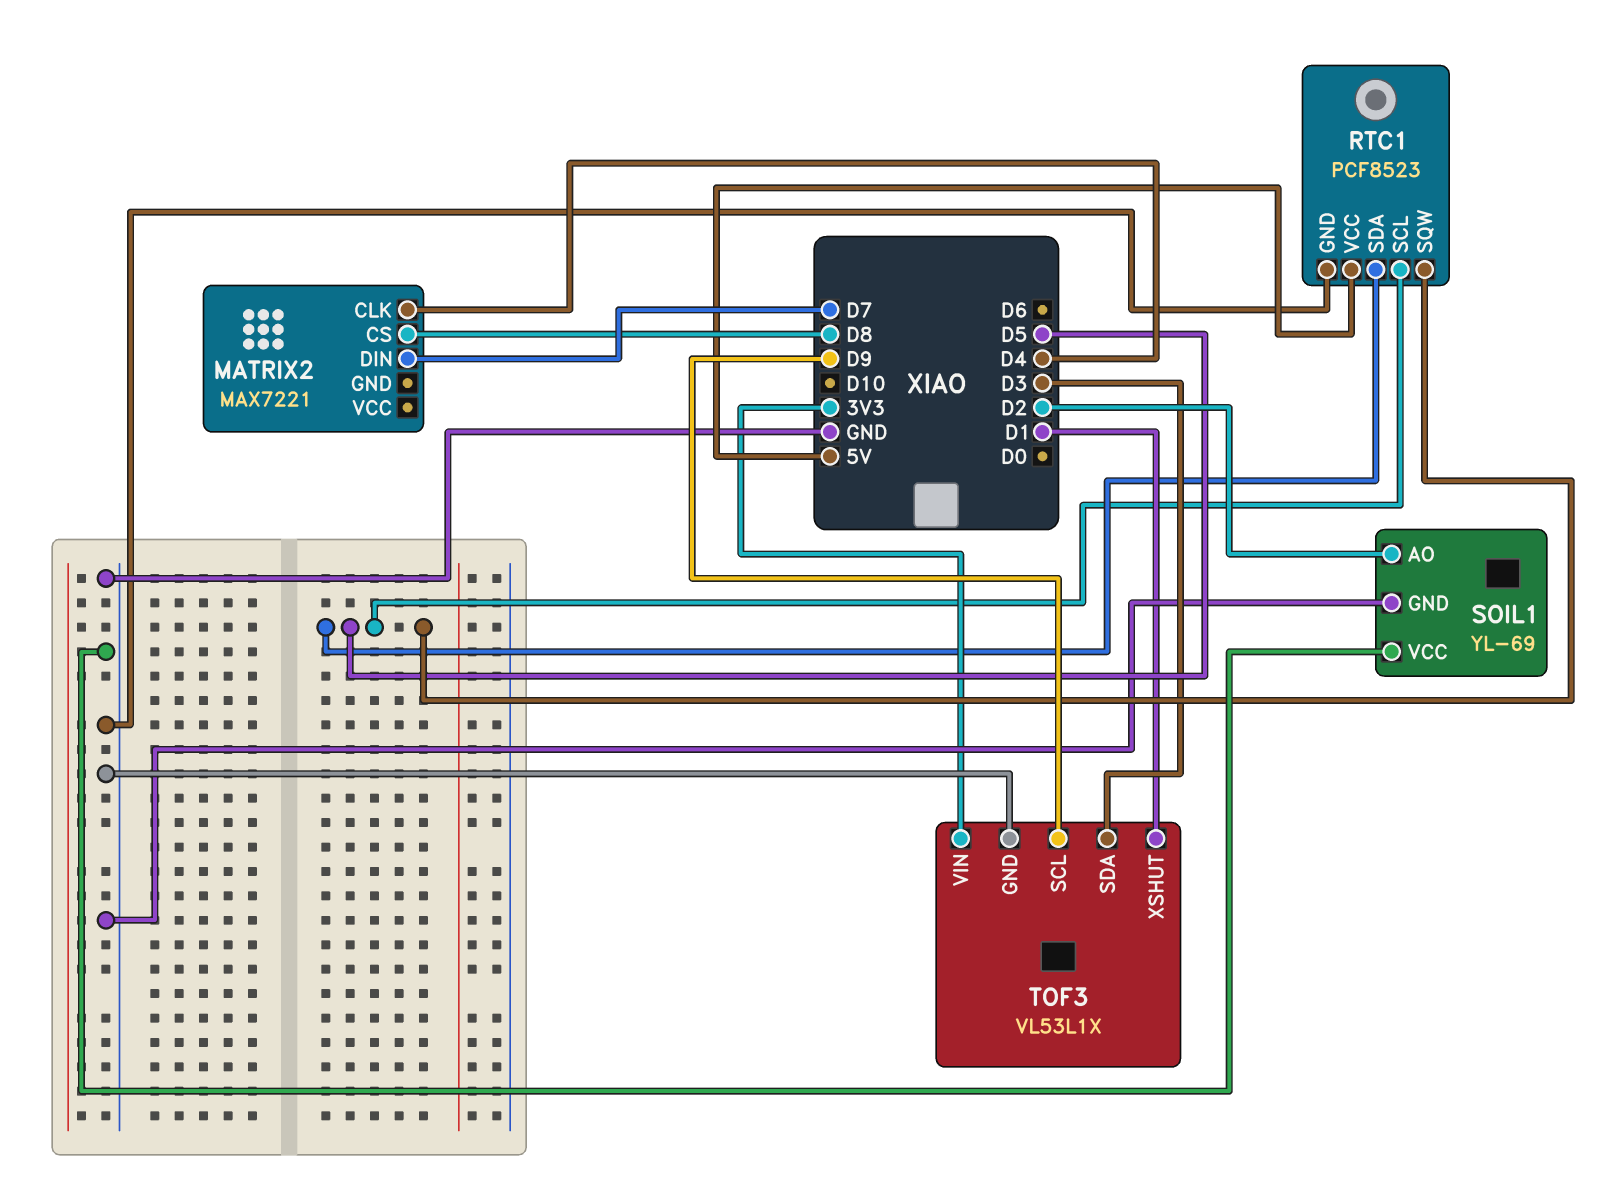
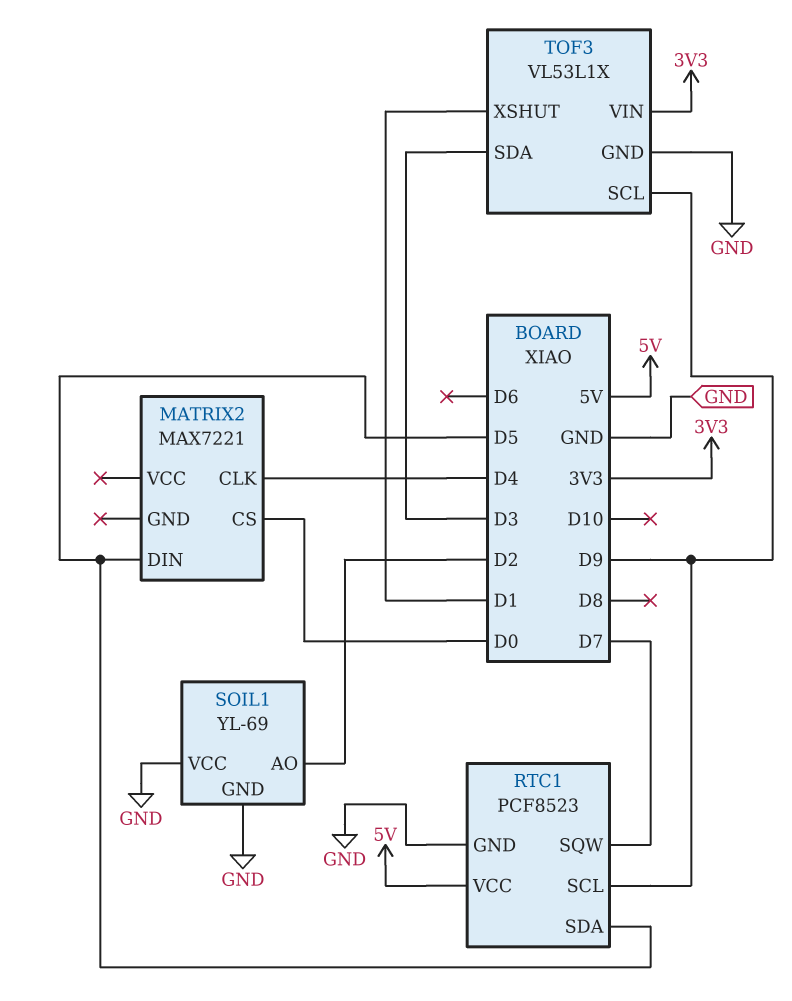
MATRIX2 pin CS: D8 -> D0
MATRIX2 pin DIN: D7 -> D5
RTC1 pin SCL: D5 -> D9
RTC1 pin SQW: D5 -> D7

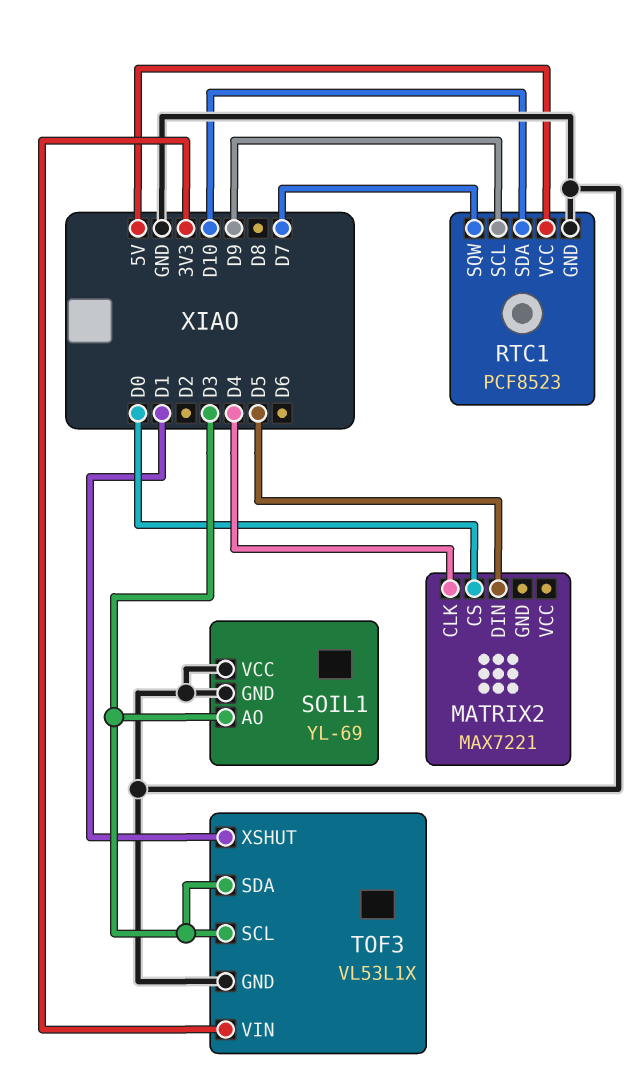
RTC1 pin SDA: D5 -> D10
SOIL1 pin AO: D2 -> D3
TOF3 pin SCL: D9 -> D3

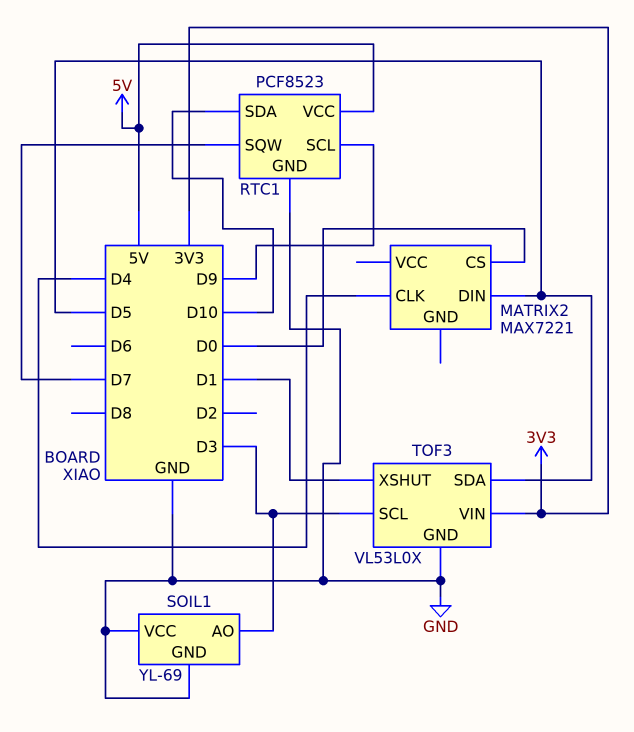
TOF3: VL53L1X -> VL53L0X
TOF3 pin SDA: D3 -> D5

